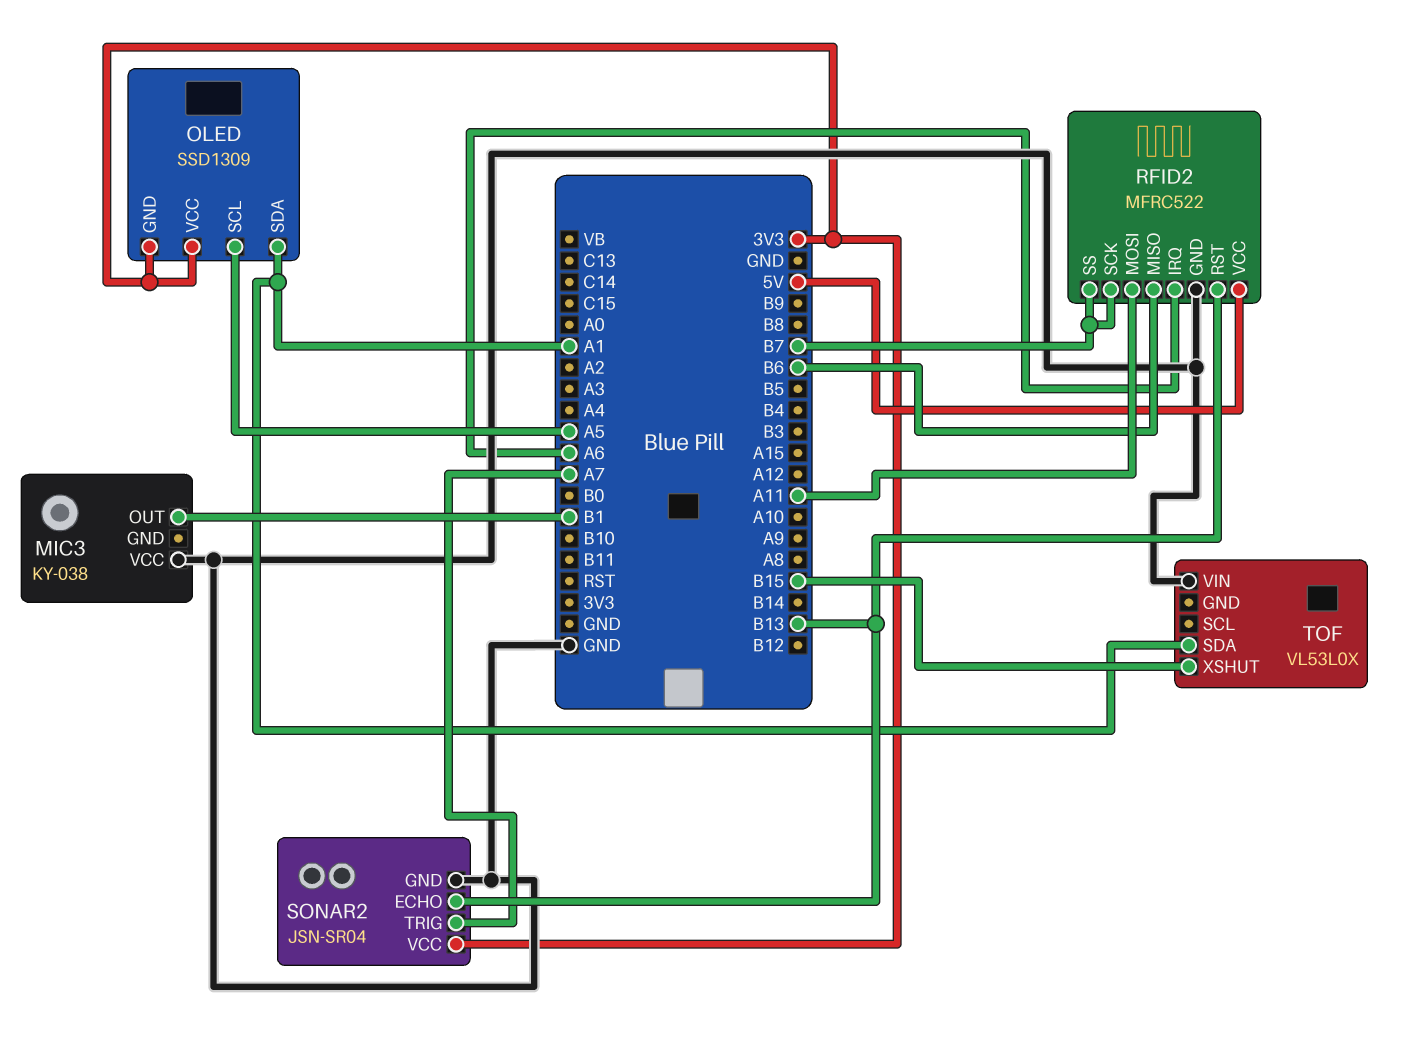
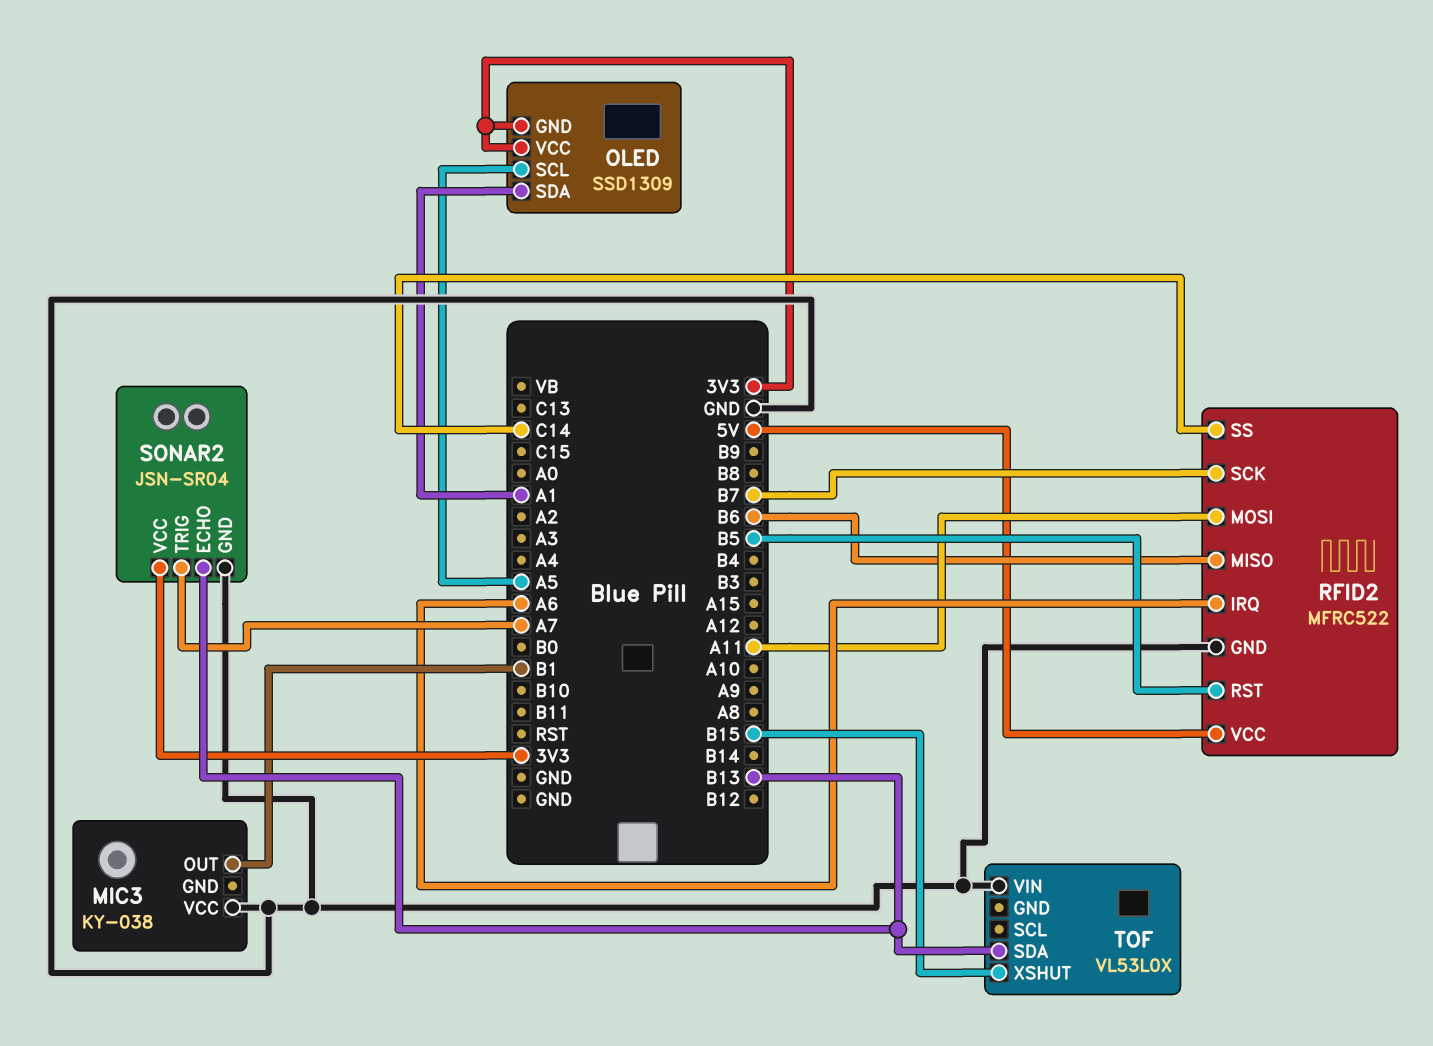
RFID2 pin RST: B13 -> B5
RFID2 pin SS: B7 -> C14
TOF pin SDA: A1 -> B13

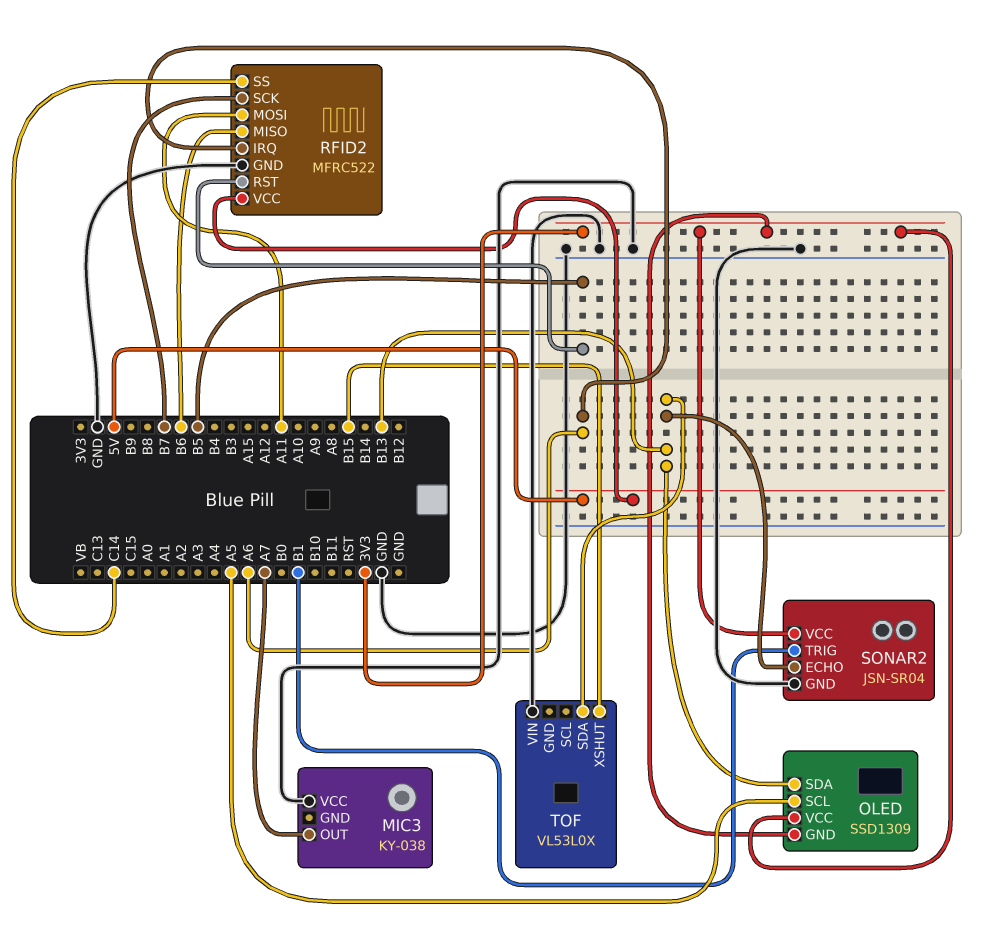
MIC3 pin OUT: B1 -> A7
OLED pin SDA: A1 -> B13
SONAR2 pin TRIG: A7 -> B1

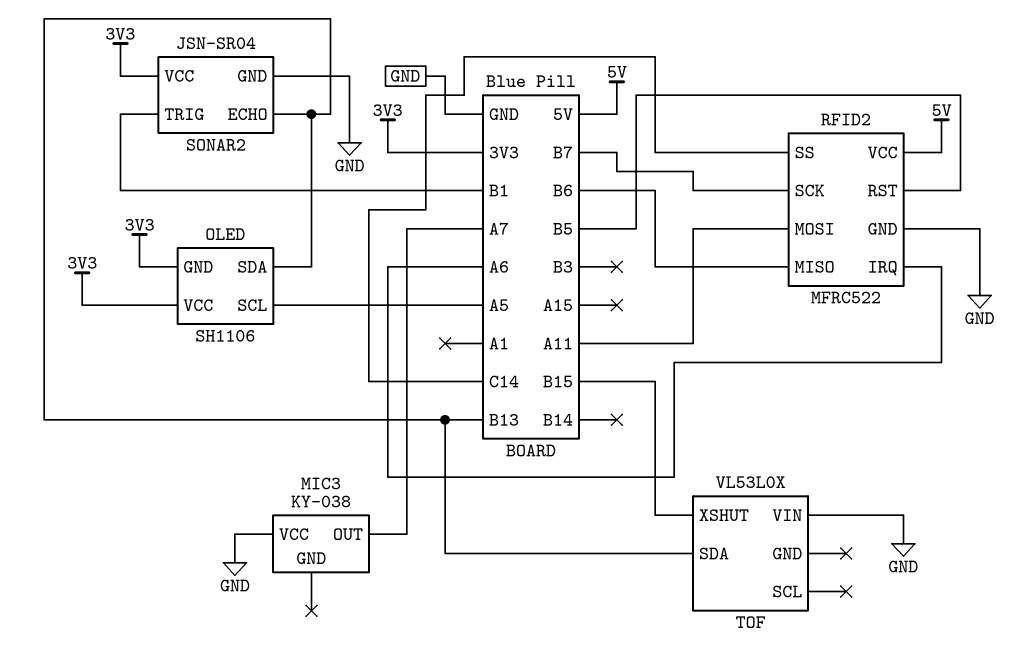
OLED: SSD1309 -> SH1106

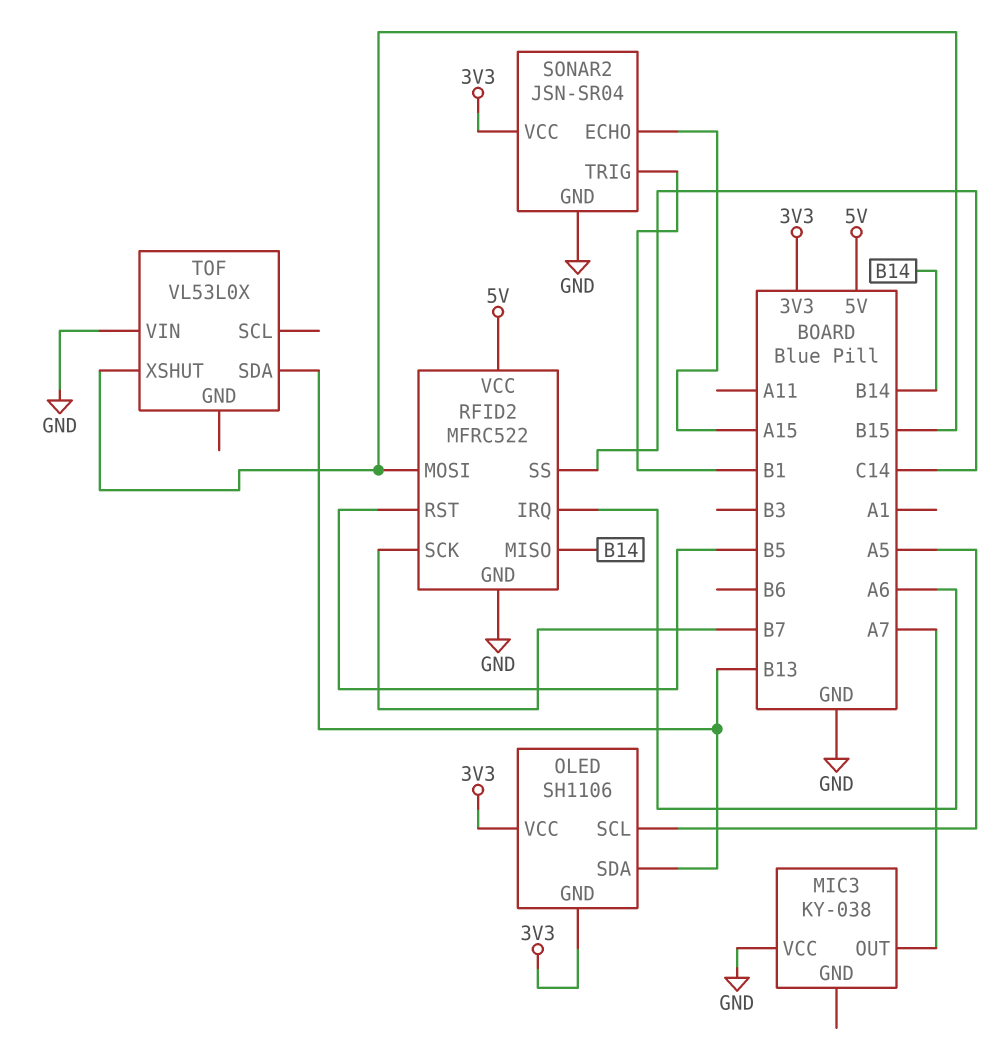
RFID2 pin MISO: B6 -> B14
RFID2 pin MOSI: A11 -> B15
SONAR2 pin ECHO: B13 -> A15

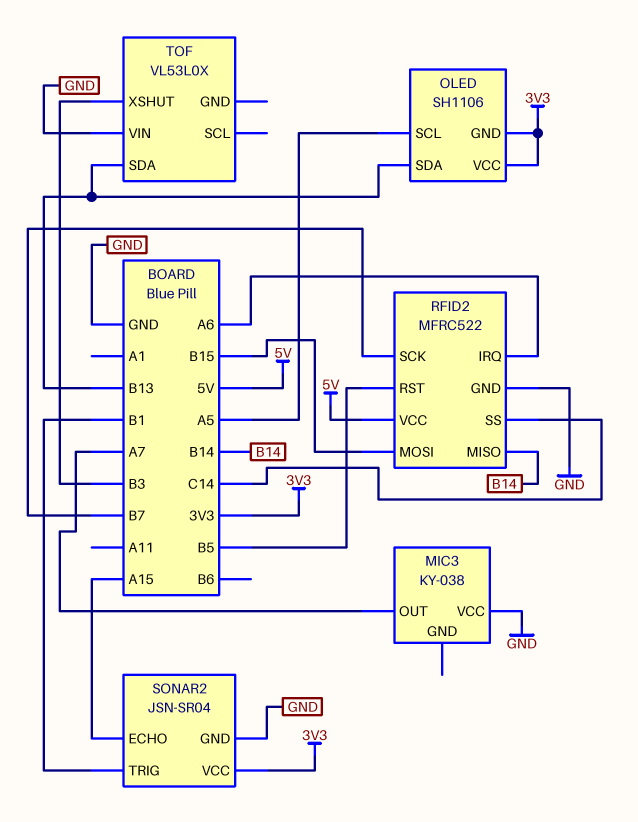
TOF pin XSHUT: B15 -> B3

